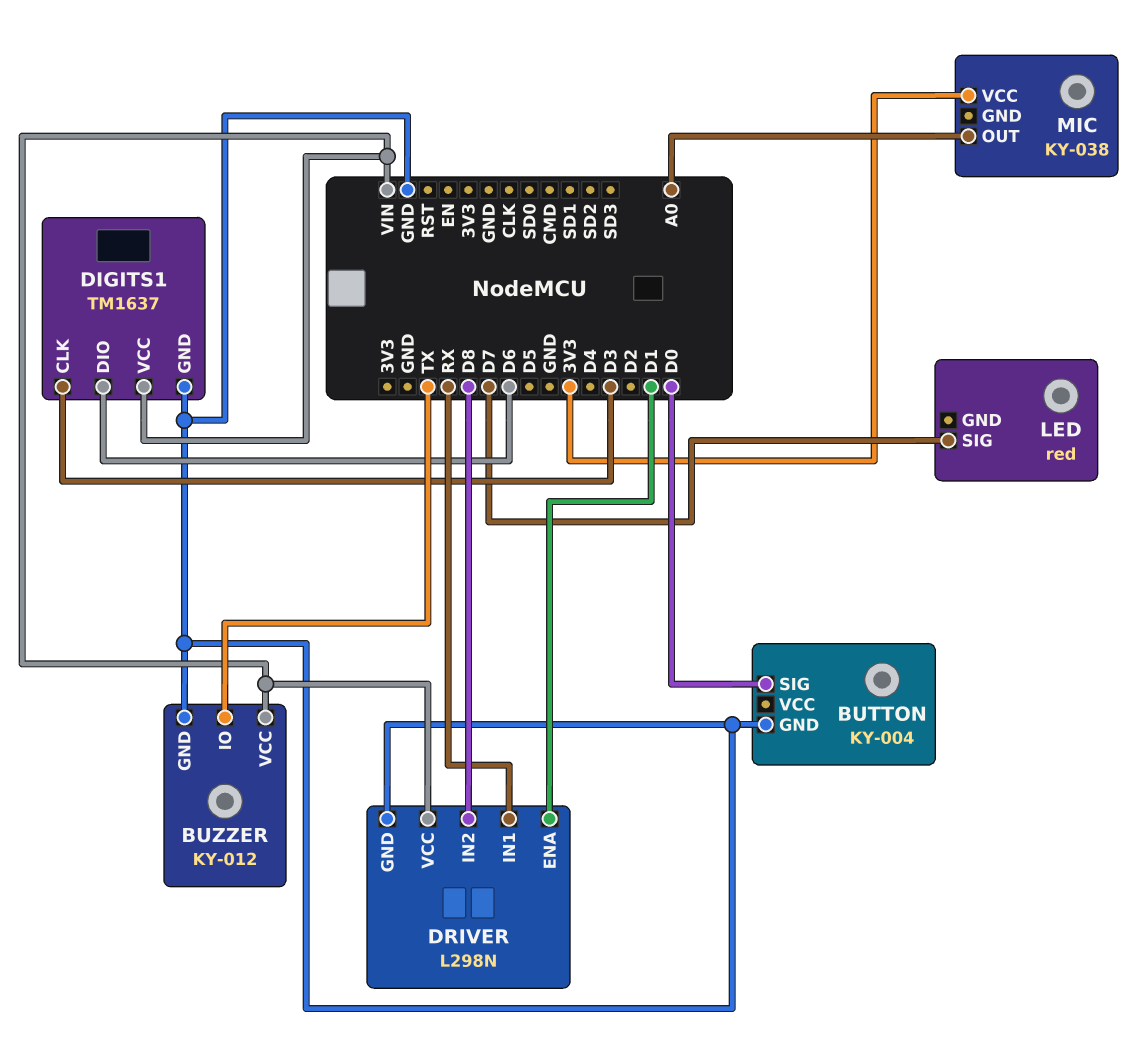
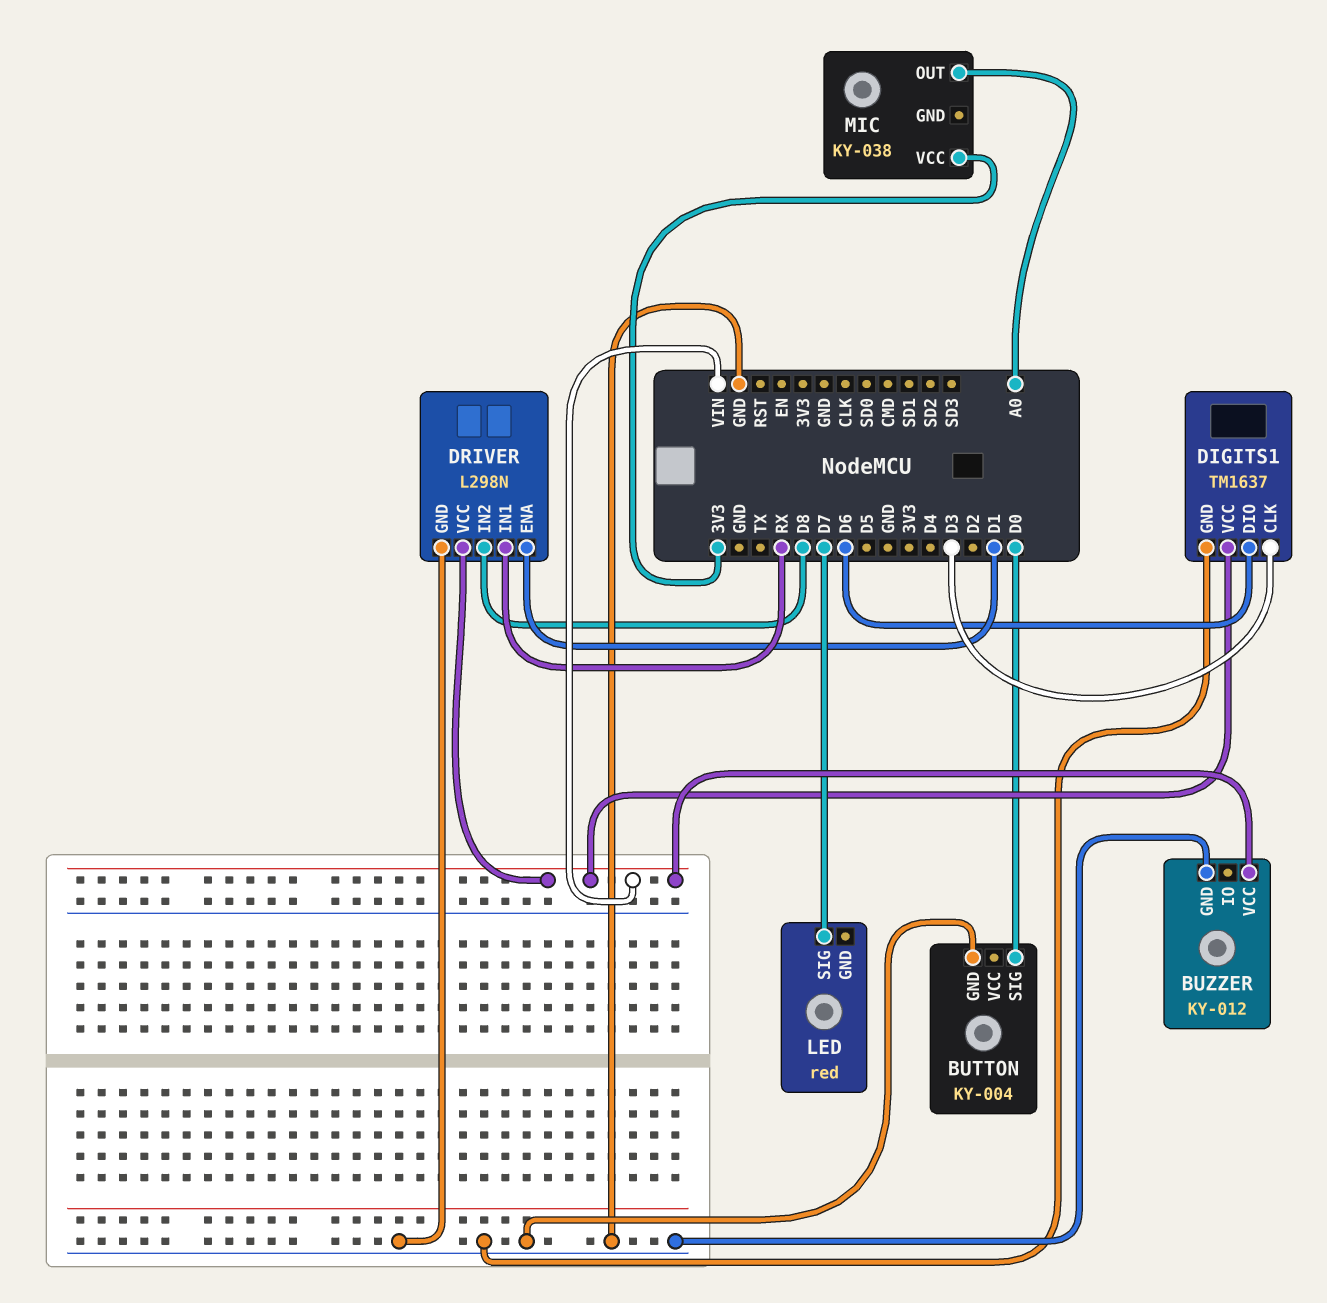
BUZZER pin IO: TX -> none

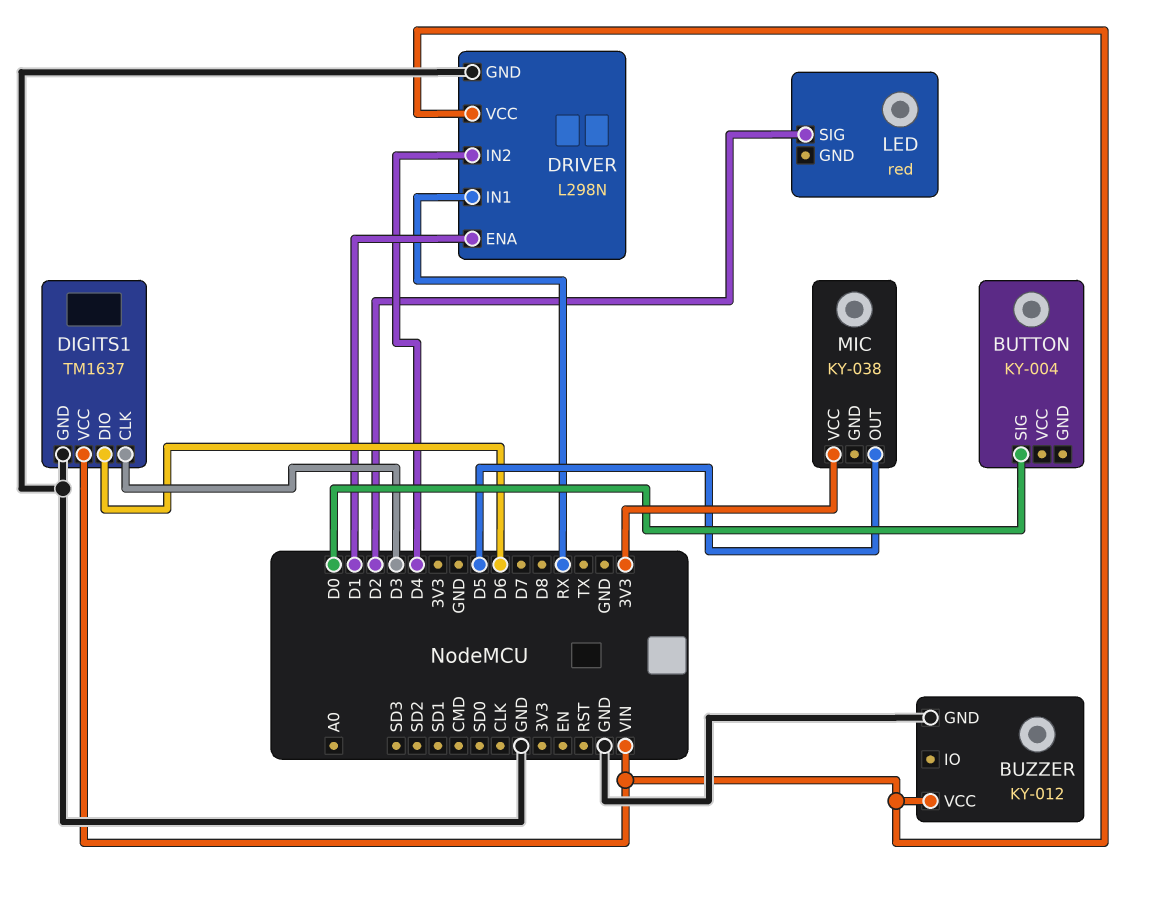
BUTTON pin GND: GND -> none
DRIVER pin IN2: D8 -> D4
LED pin SIG: D7 -> D2
MIC pin OUT: A0 -> D5

